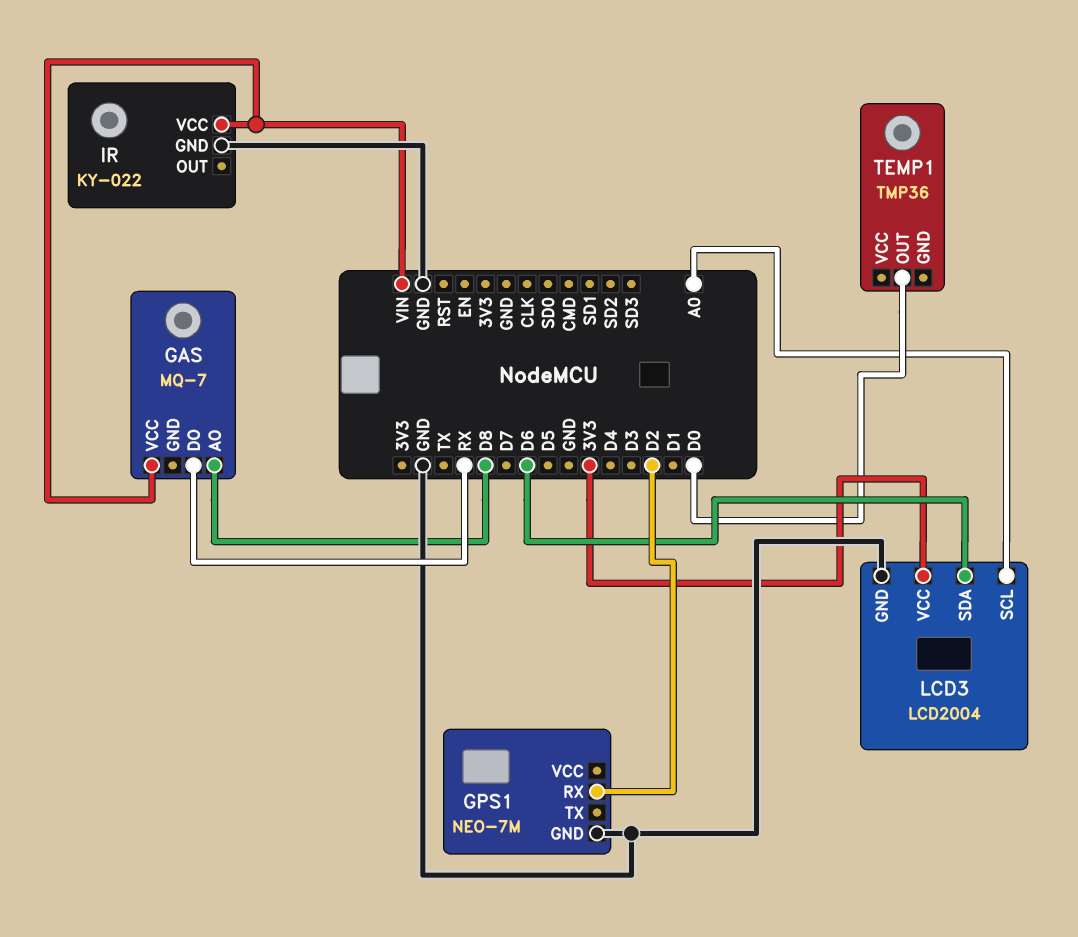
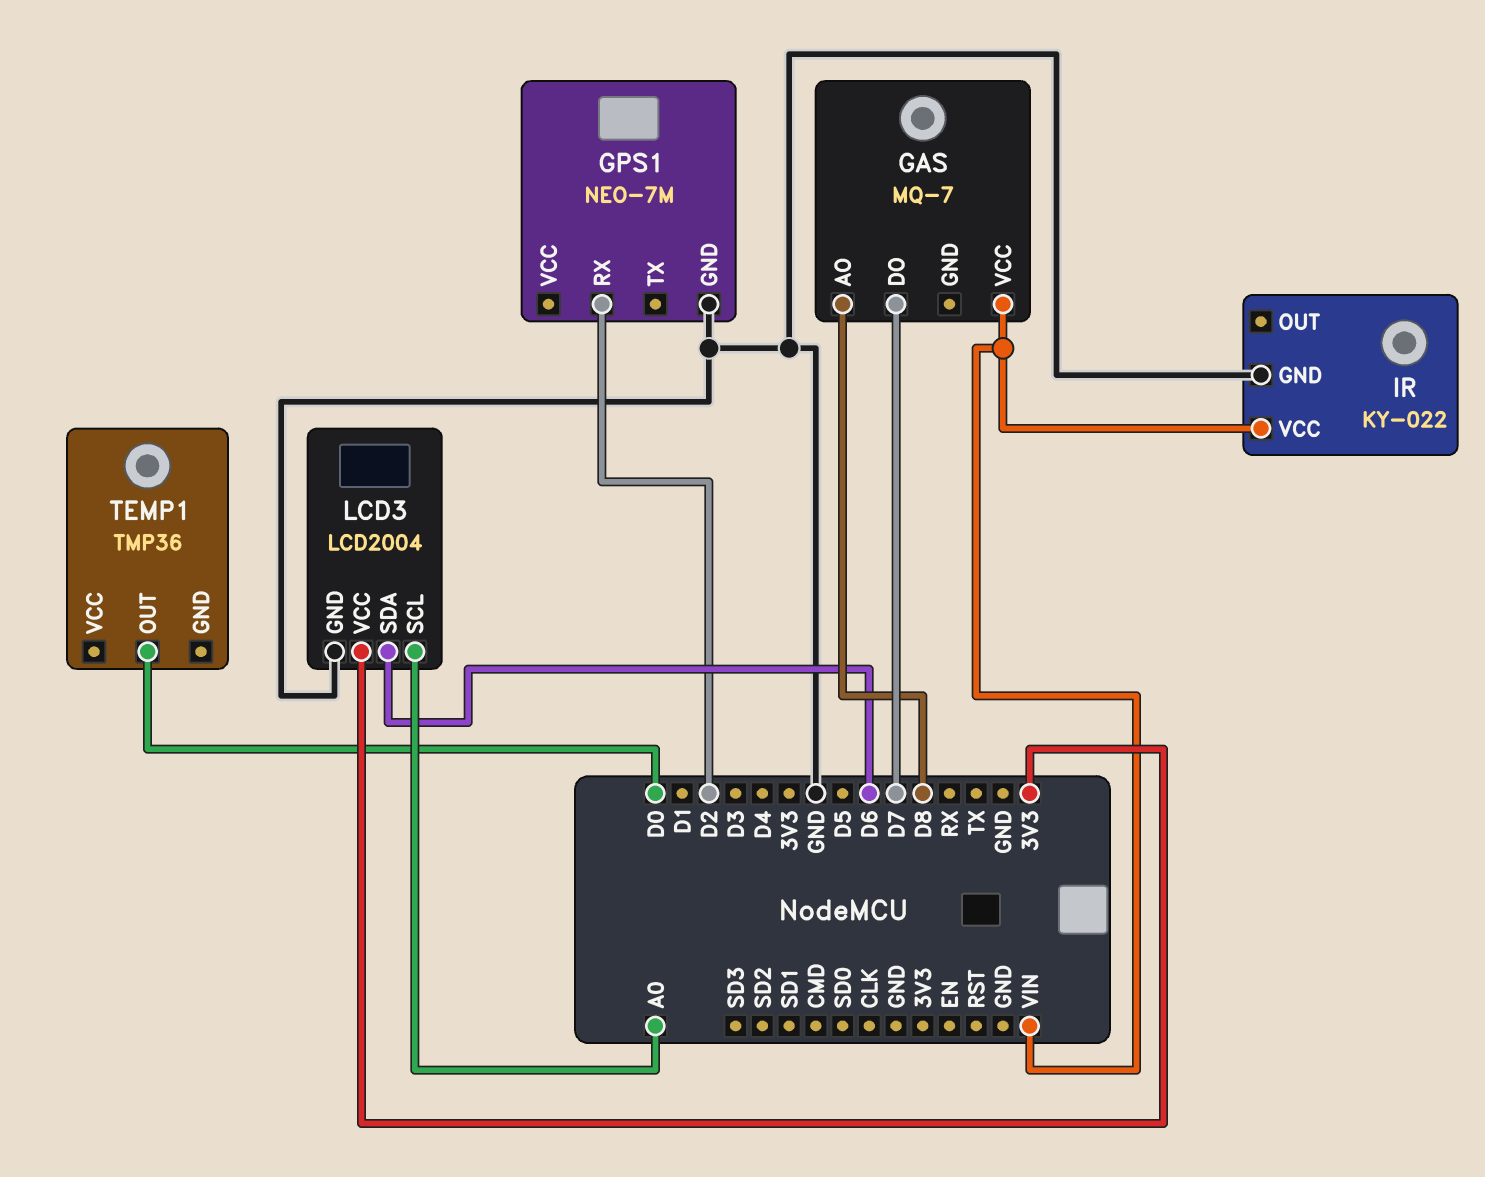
GAS pin DO: RX -> D7

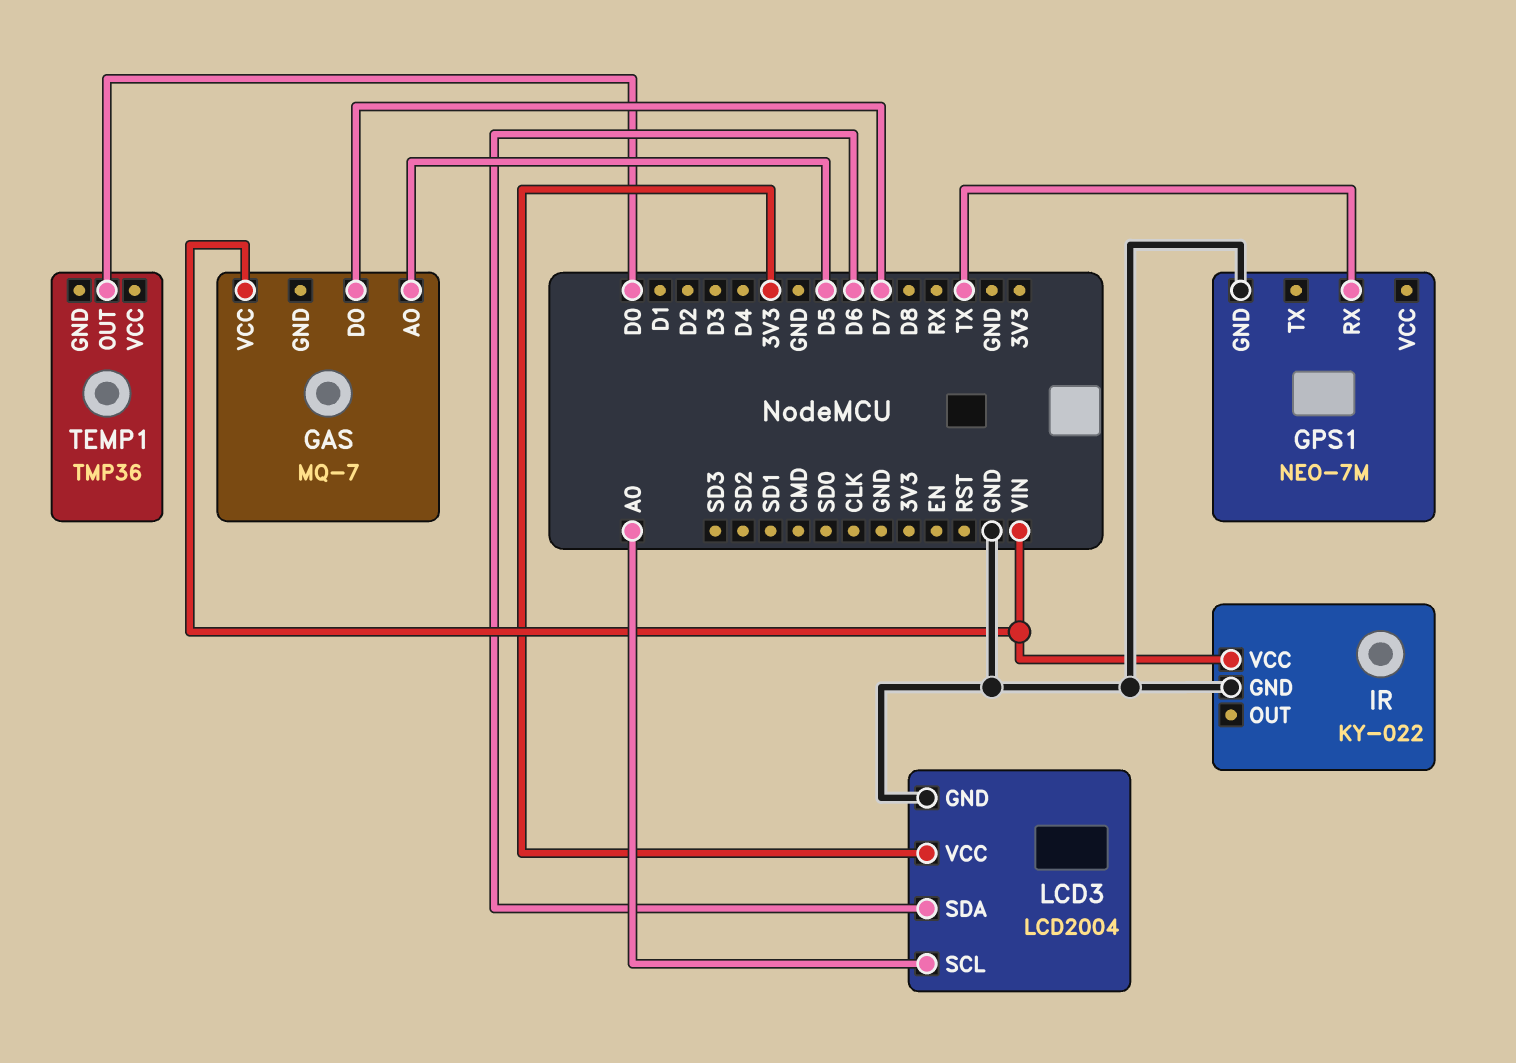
GAS pin AO: D8 -> D5
GPS1 pin RX: D2 -> TX

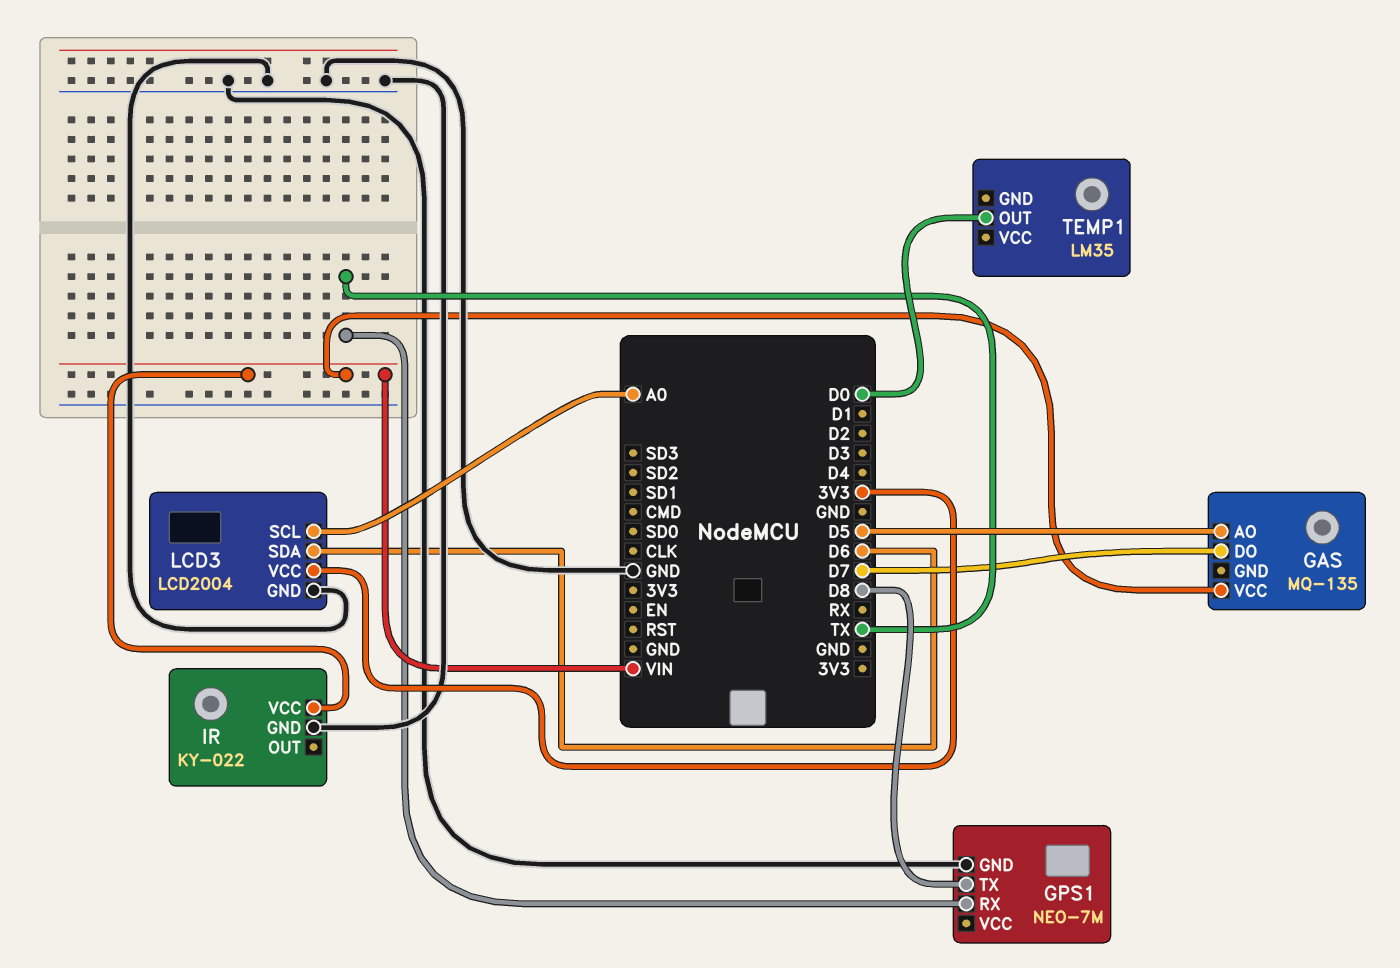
GAS: MQ-7 -> MQ-135
GPS1 pin TX: none -> D8
TEMP1: TMP36 -> LM35

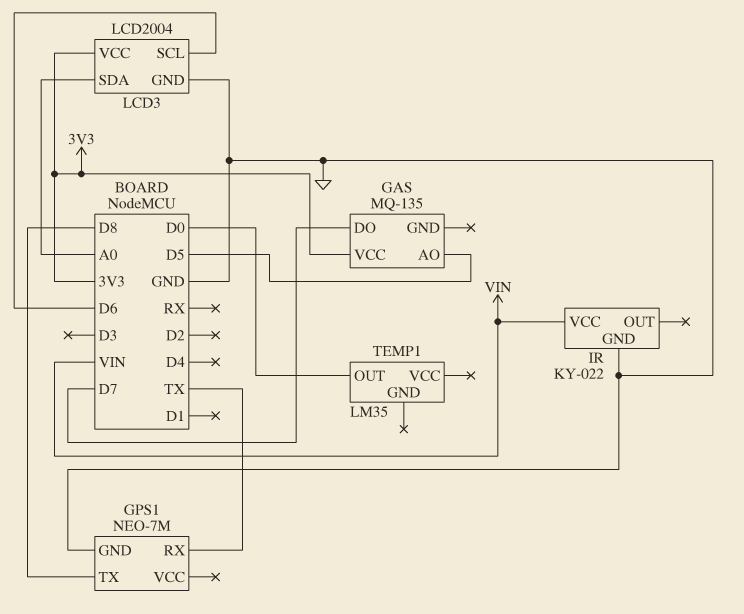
GAS pin VCC: VIN -> 3V3
LCD3 pin SCL: A0 -> D6
LCD3 pin SDA: D6 -> A0

